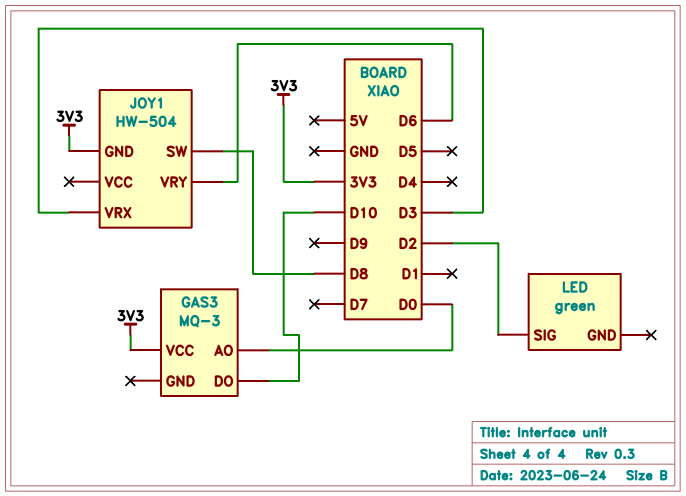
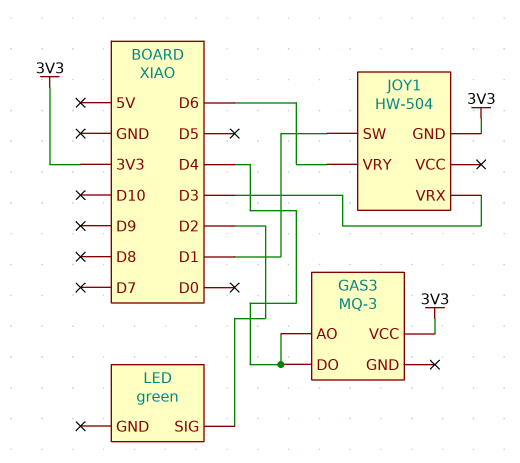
GAS3 pin AO: D0 -> D4
GAS3 pin DO: D10 -> D4
JOY1 pin SW: D8 -> D1

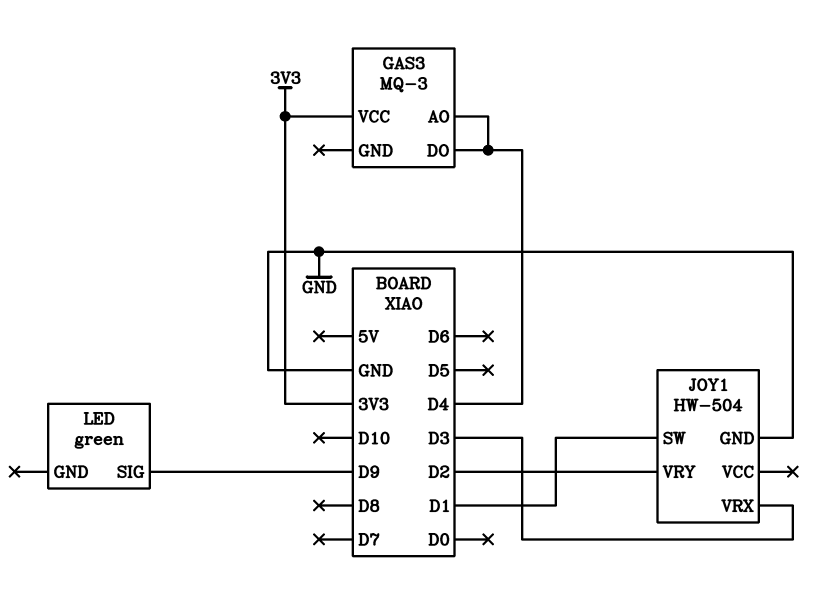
JOY1 pin GND: 3V3 -> GND
JOY1 pin VRY: D6 -> D2
LED pin SIG: D2 -> D9

